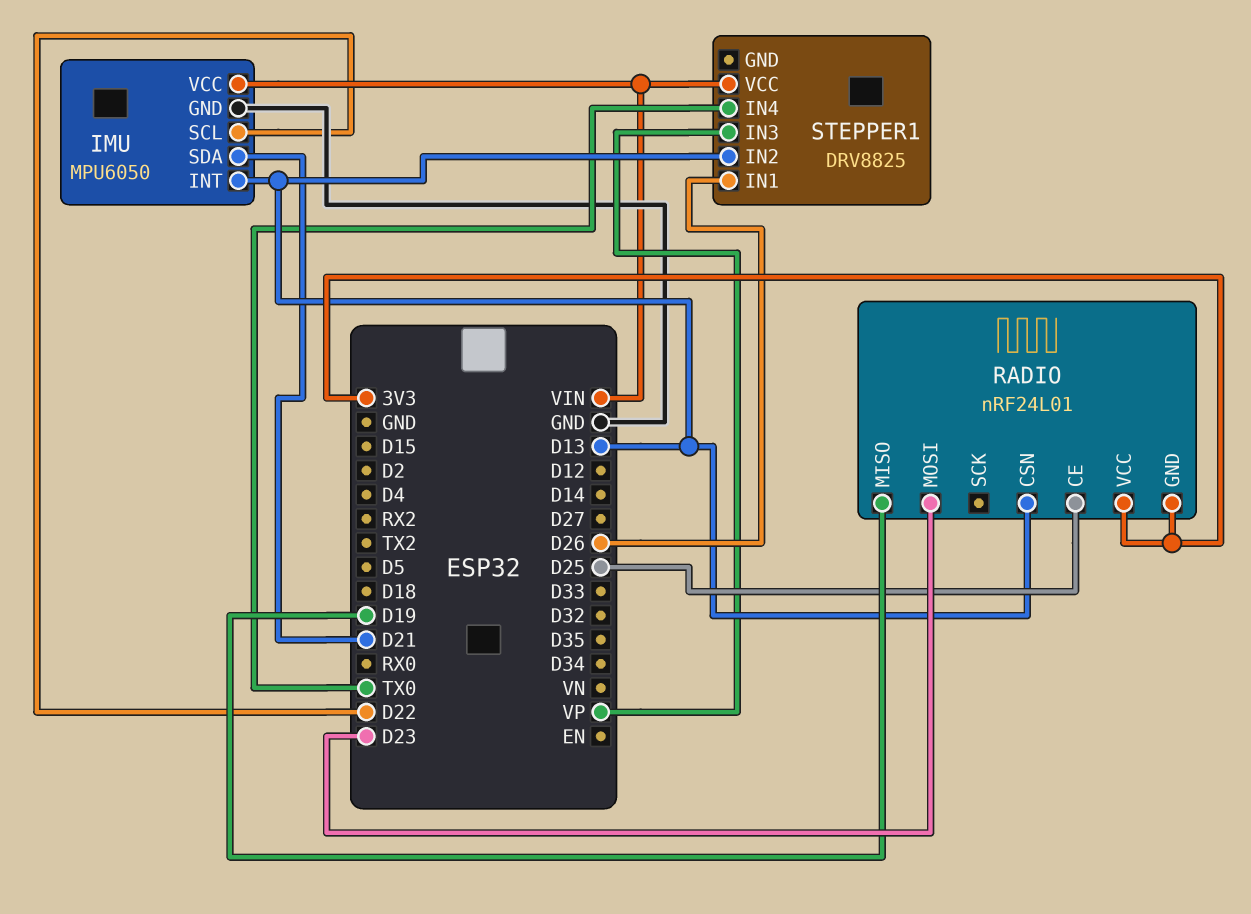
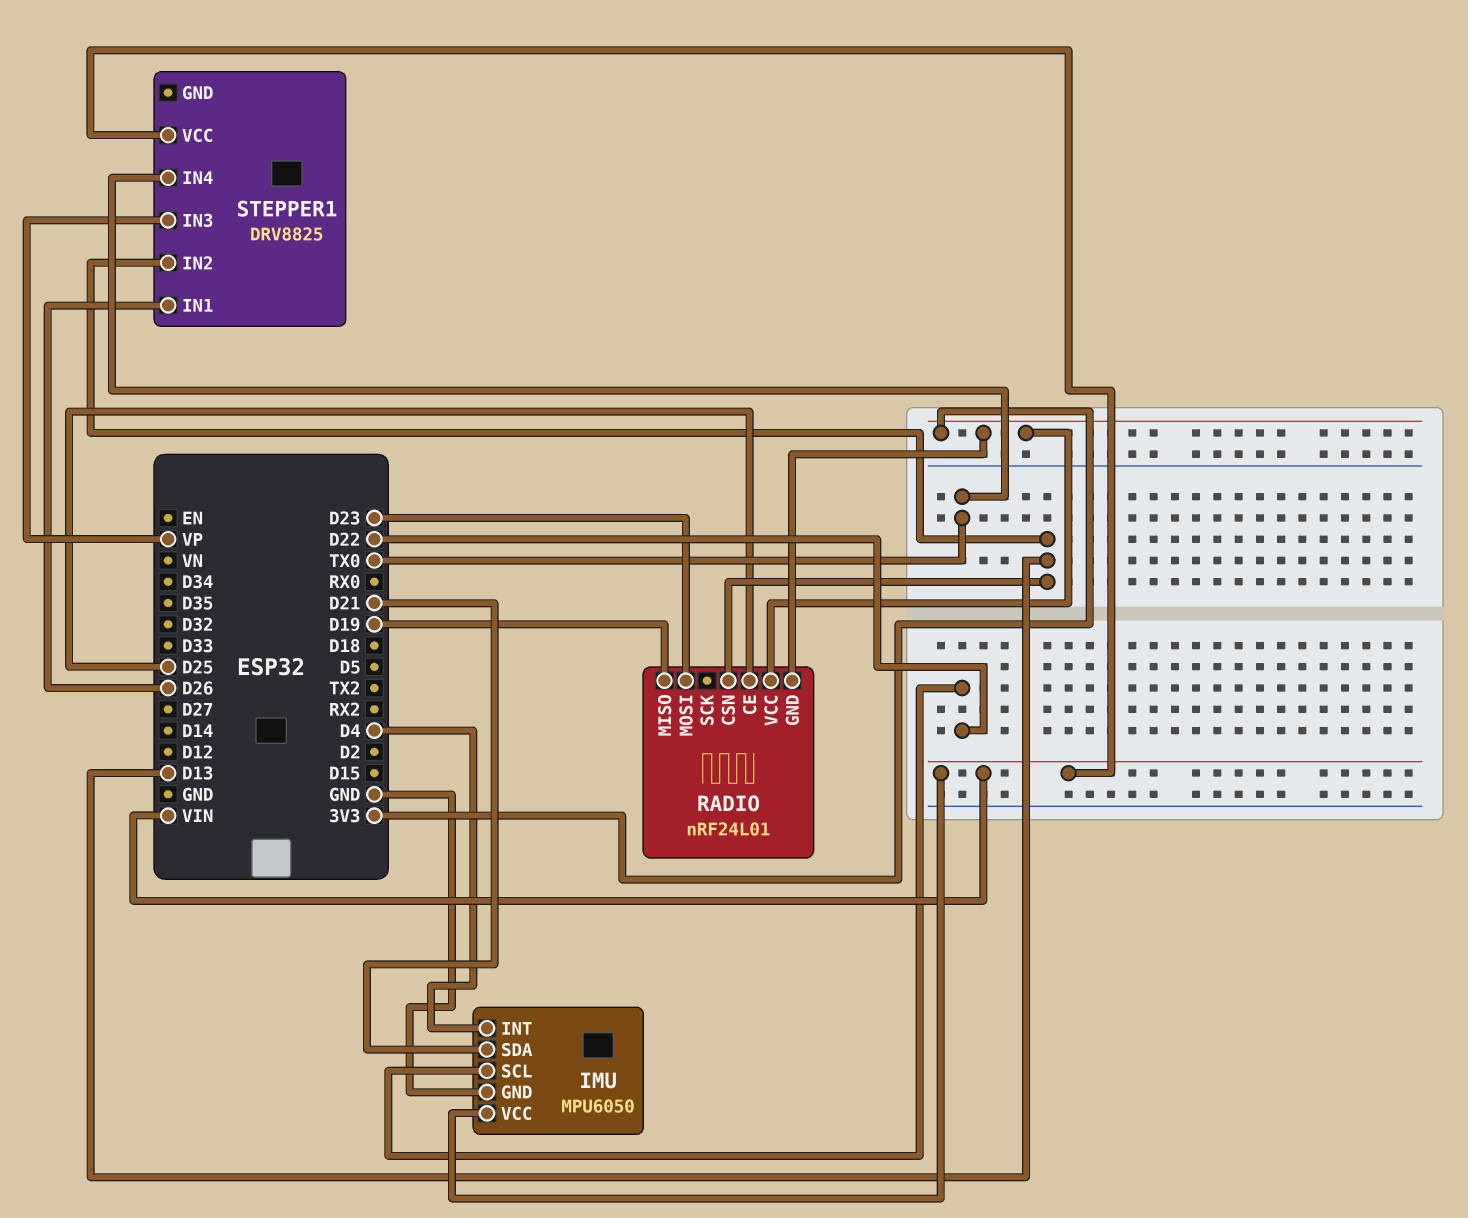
IMU pin INT: D13 -> D4

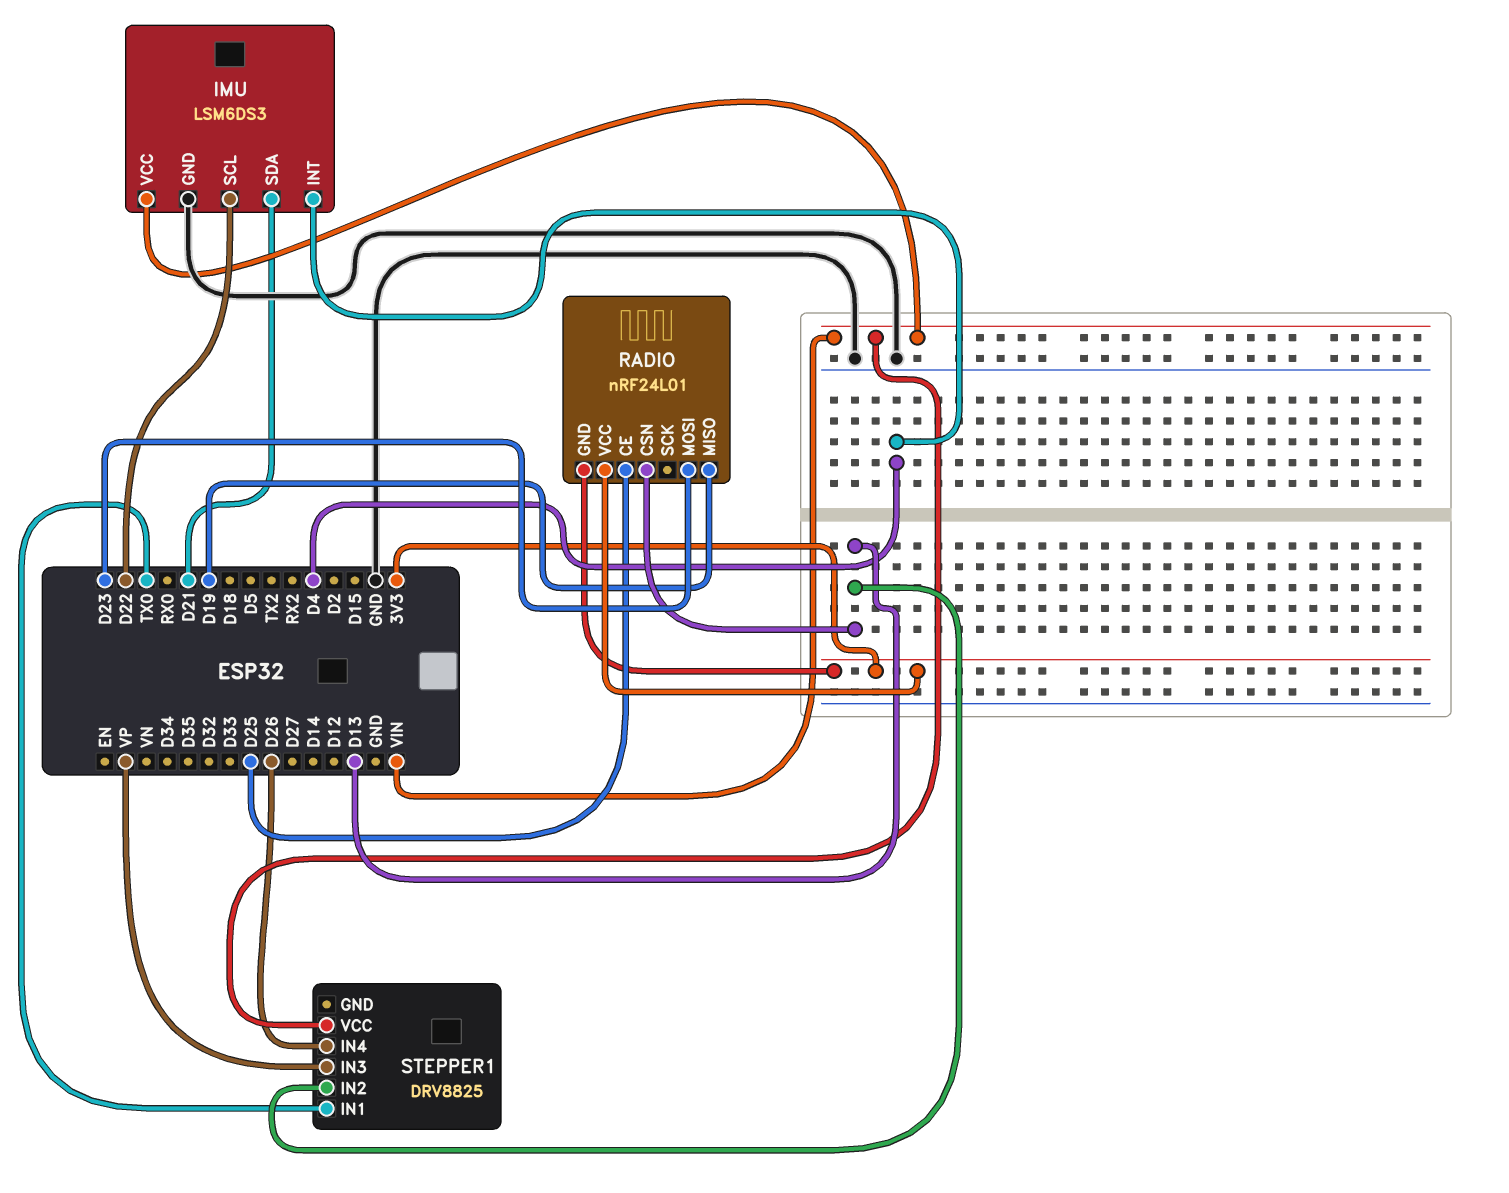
IMU: MPU6050 -> LSM6DS3
STEPPER1 pin IN1: D26 -> TX0
STEPPER1 pin IN4: TX0 -> D26

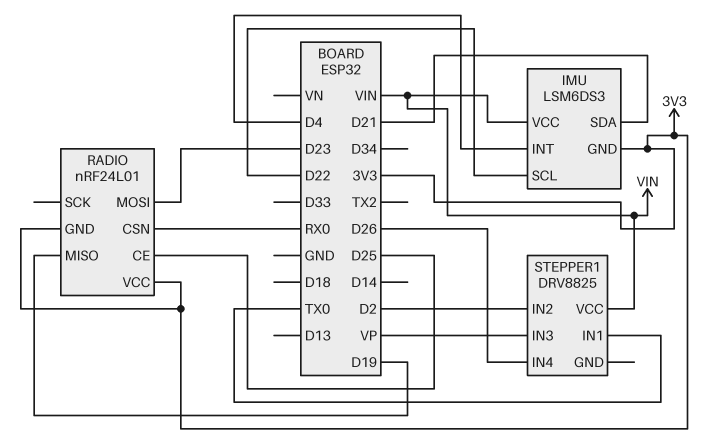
IMU pin GND: GND -> 3V3
RADIO pin CSN: D13 -> RX0
STEPPER1 pin IN2: D13 -> D2

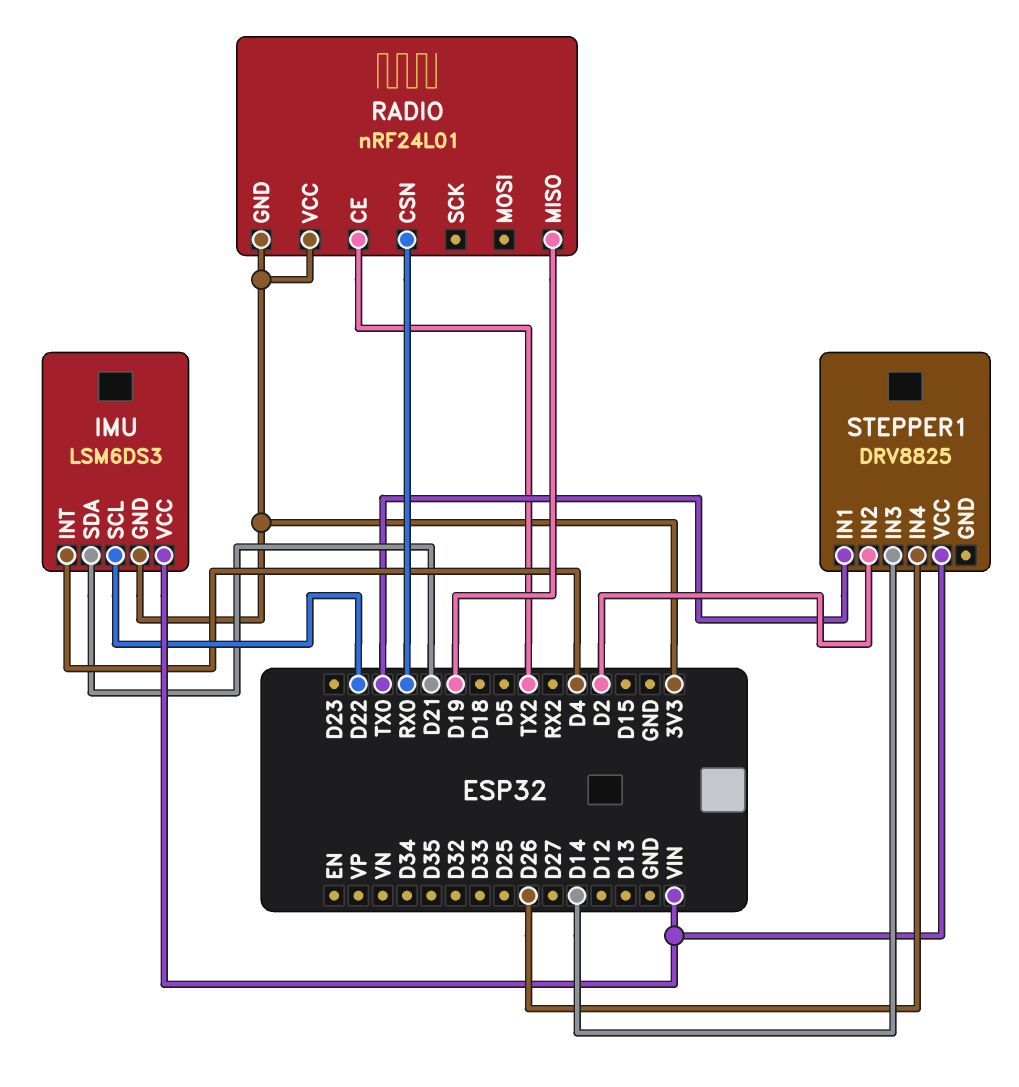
RADIO pin CE: D25 -> TX2
RADIO pin MOSI: D23 -> none
STEPPER1 pin IN3: VP -> D14

